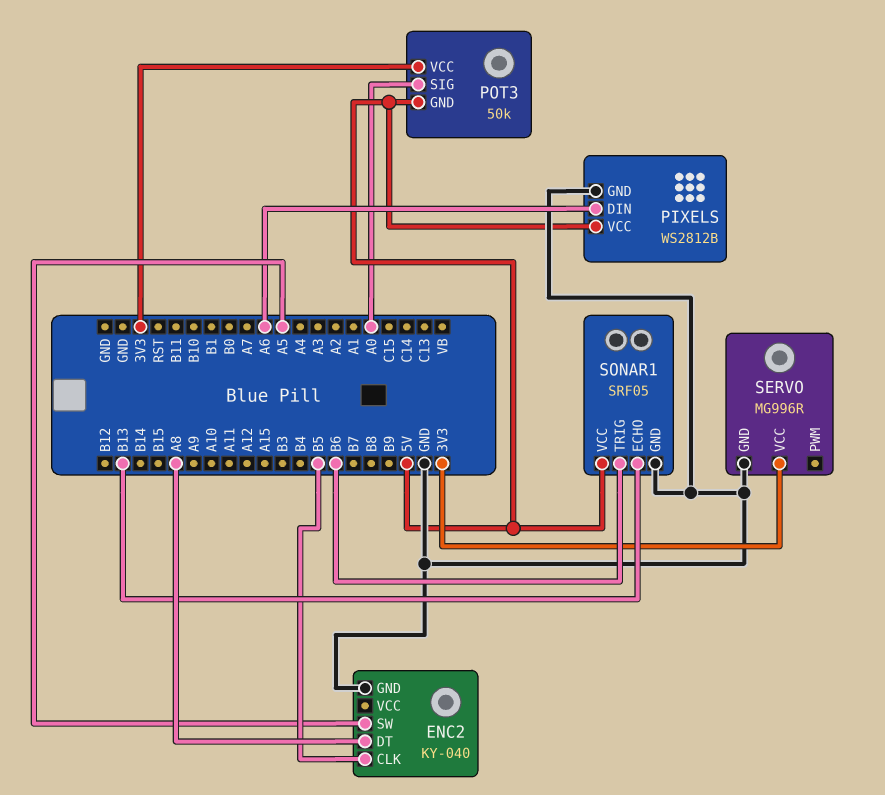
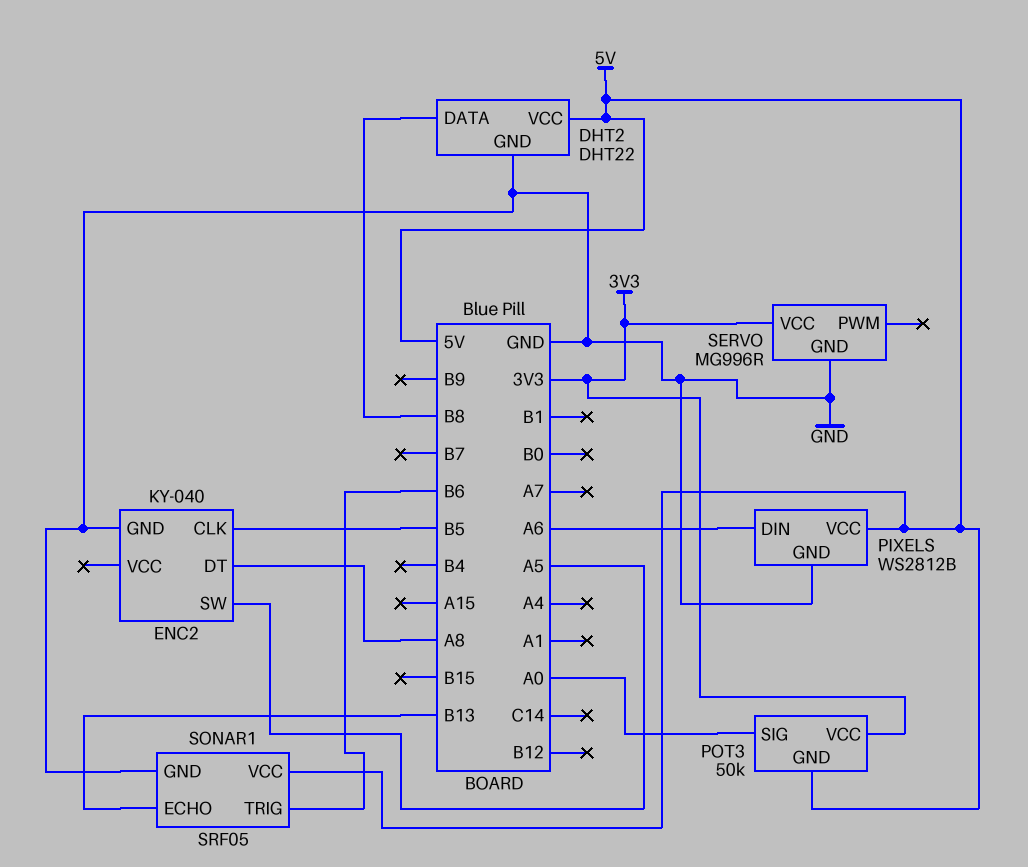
DHT2: none -> DHT22
DHT2 pin DATA: none -> B8
DHT2 pin GND: none -> GND
DHT2 pin VCC: none -> 5V

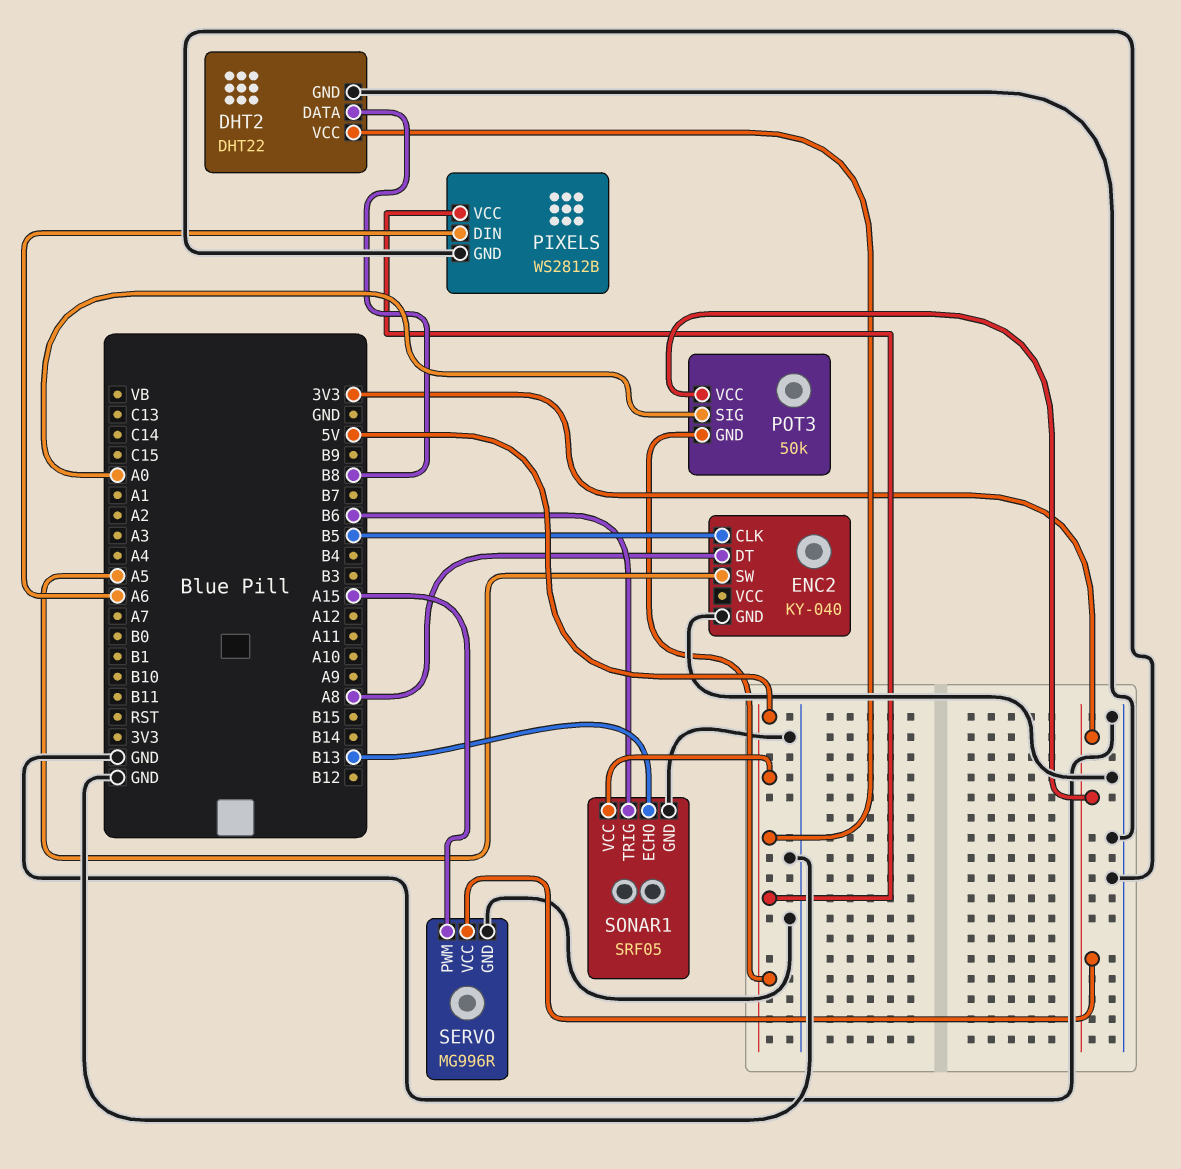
SERVO pin PWM: none -> A15

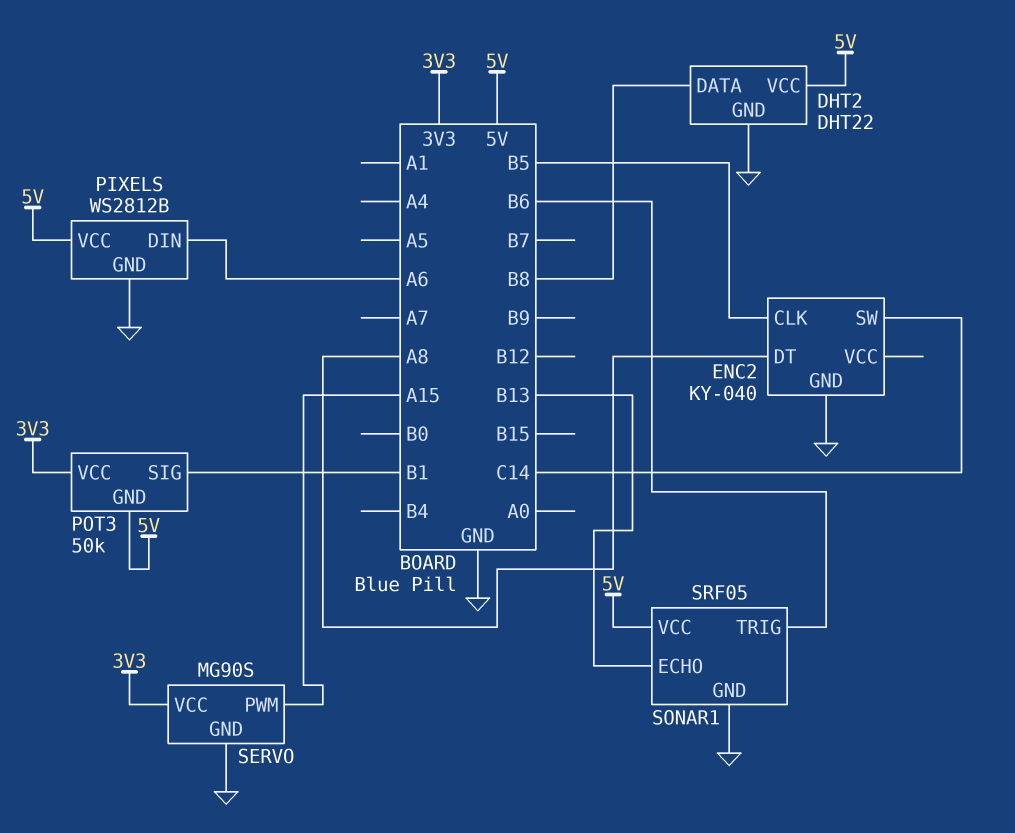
ENC2 pin SW: A5 -> C14
POT3 pin SIG: A0 -> B1
SERVO: MG996R -> MG90S

